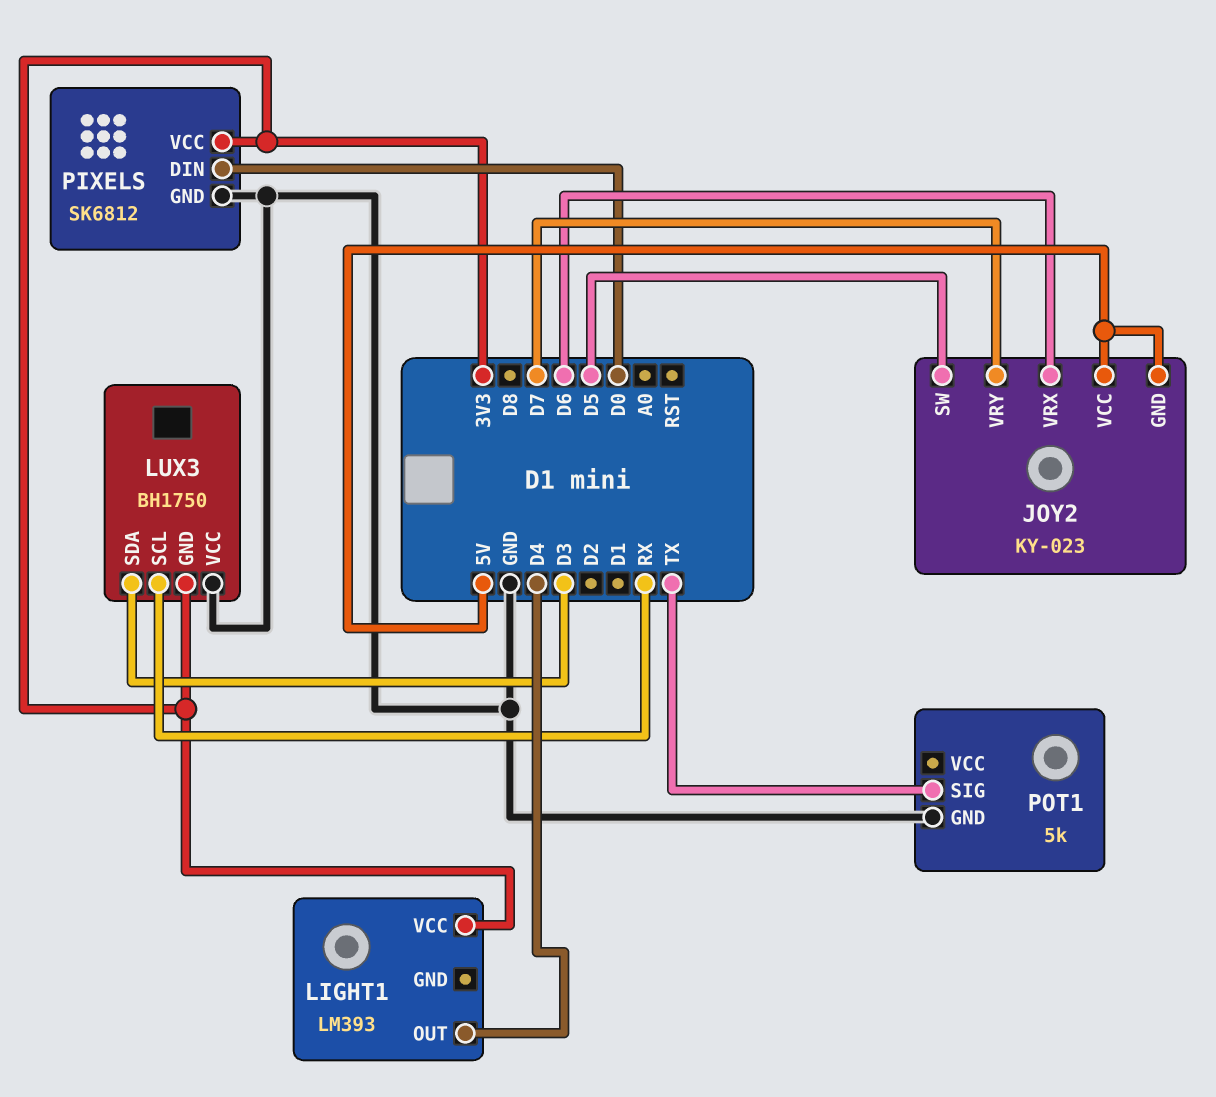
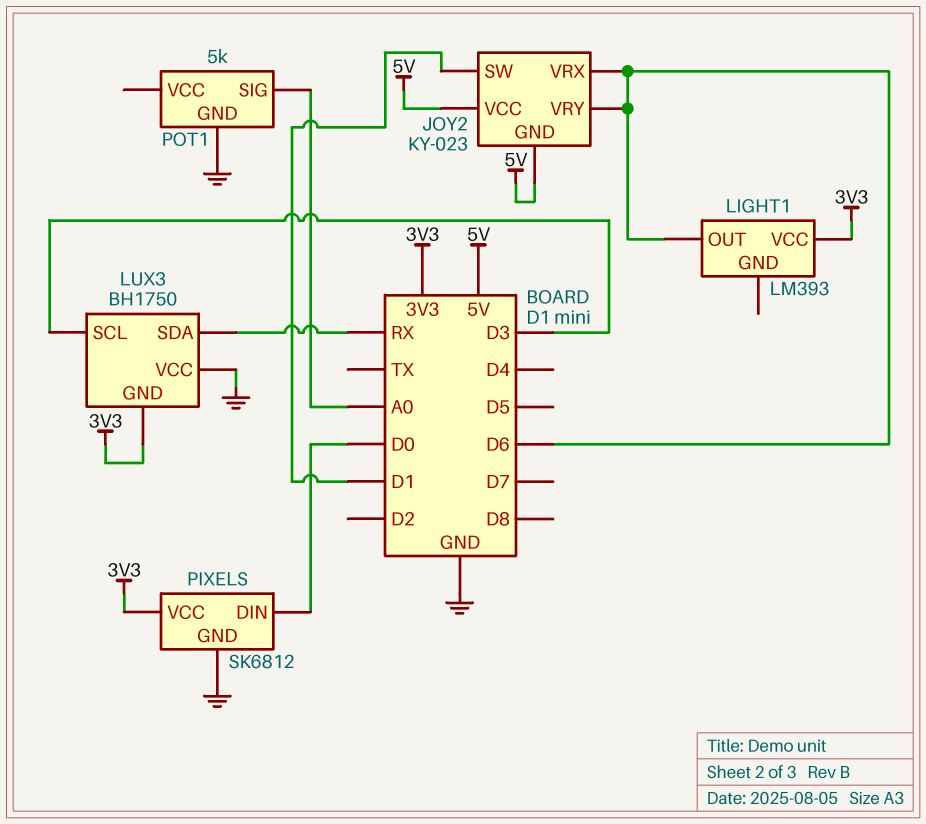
JOY2 pin SW: D5 -> D1
JOY2 pin VRY: D7 -> D6
LIGHT1 pin OUT: D4 -> D6
LUX3 pin SCL: RX -> D3
LUX3 pin SDA: D3 -> RX
POT1 pin SIG: TX -> A0

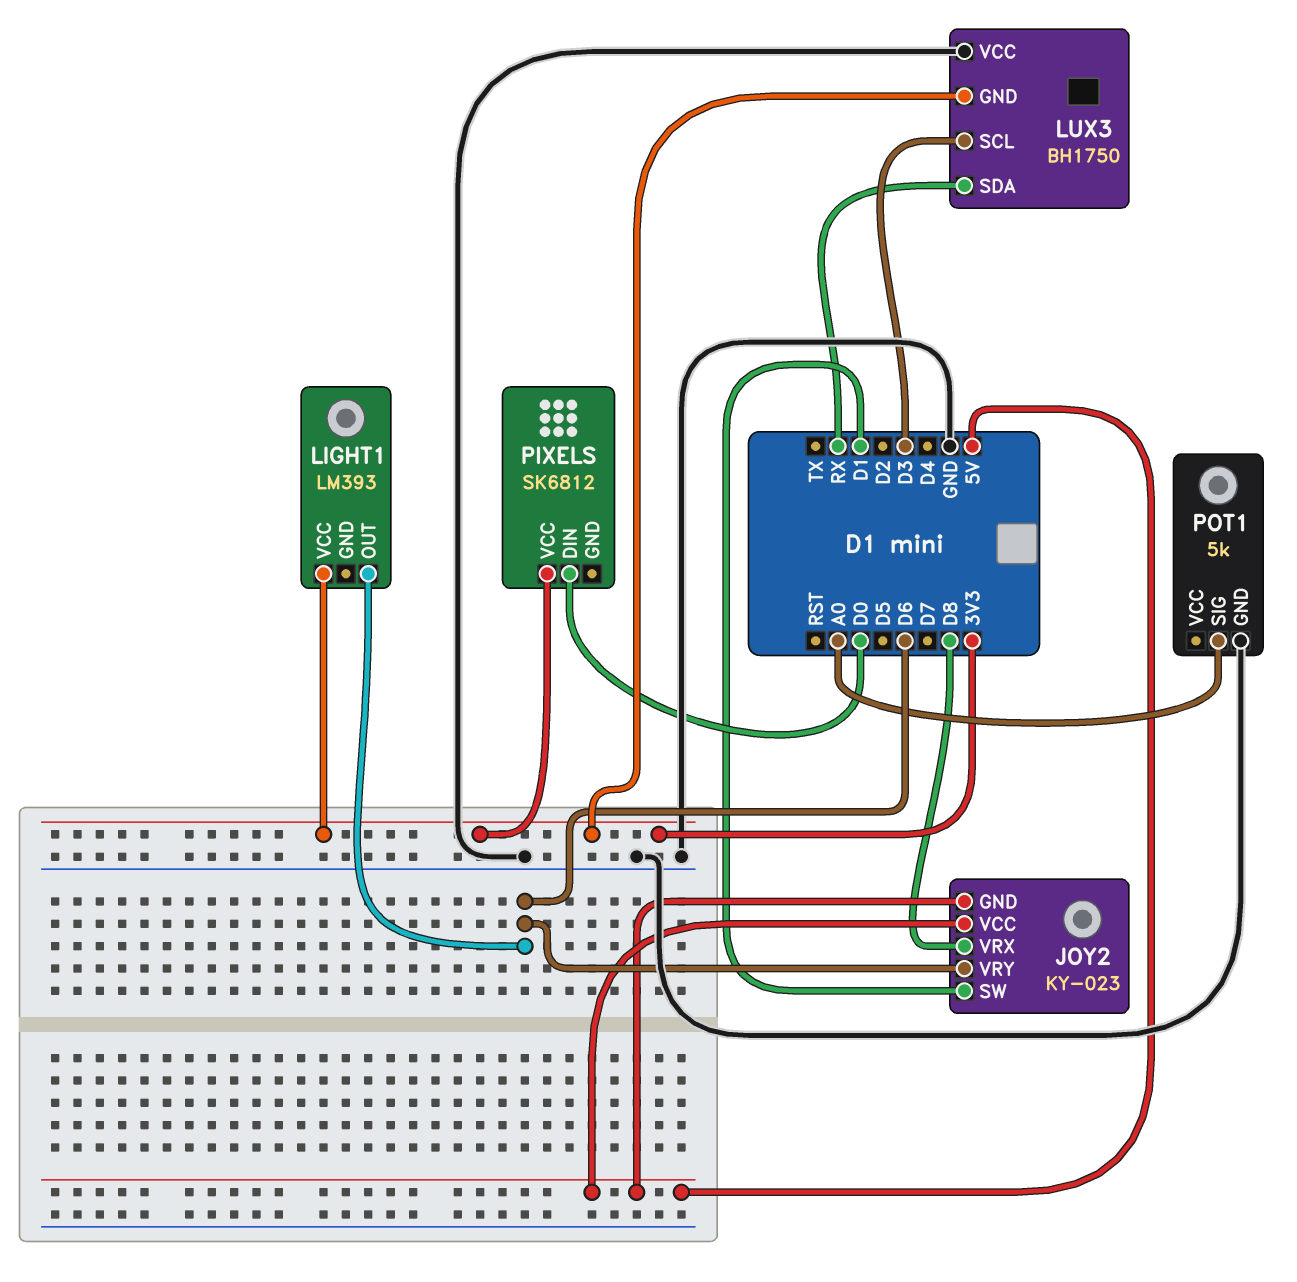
JOY2 pin VRX: D6 -> D8
PIXELS pin GND: GND -> none

